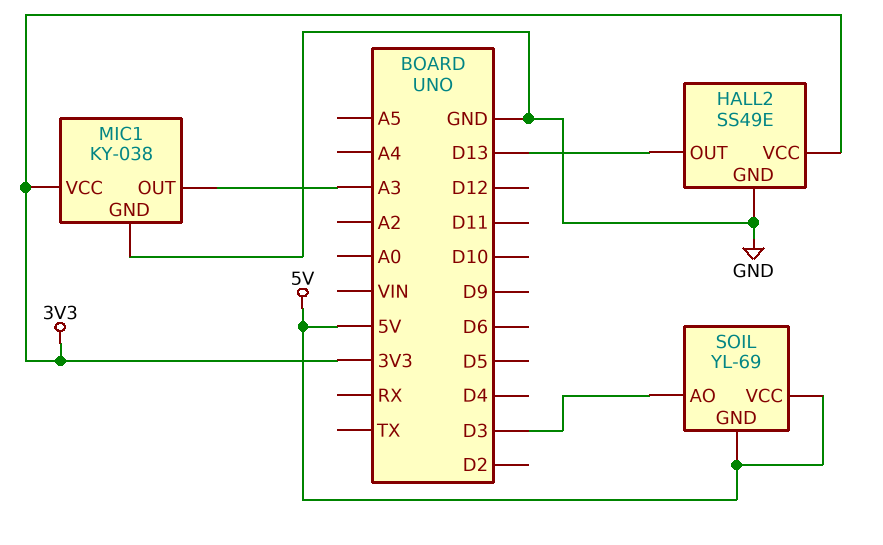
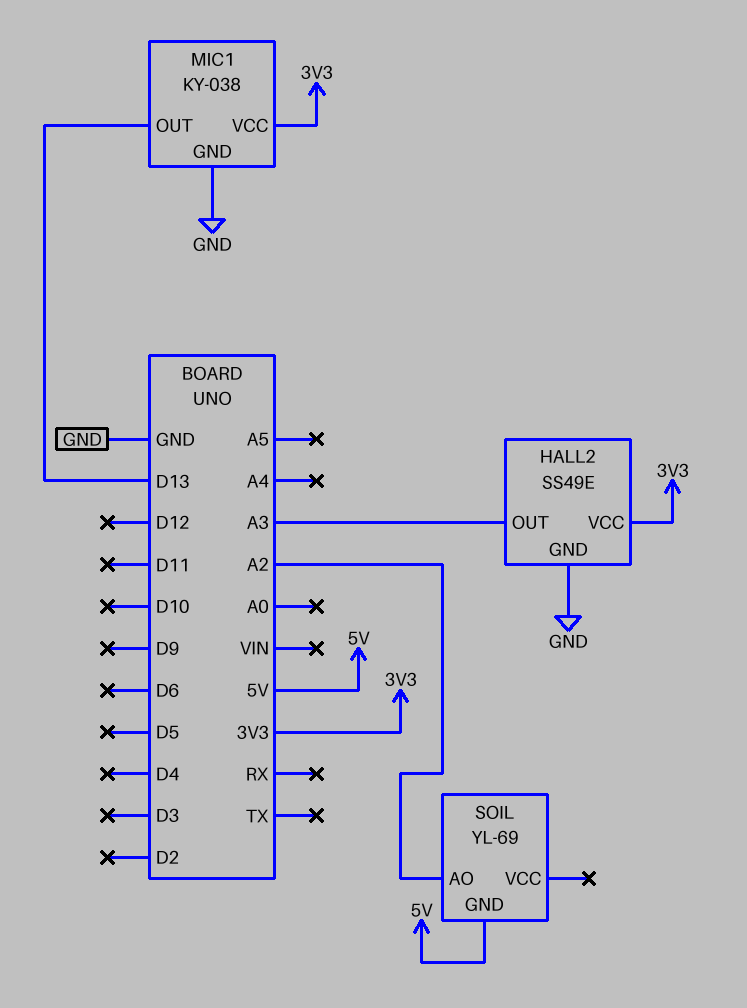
HALL2 pin OUT: D13 -> A3
MIC1 pin OUT: A3 -> D13
SOIL pin AO: D3 -> A2
SOIL pin VCC: 5V -> none

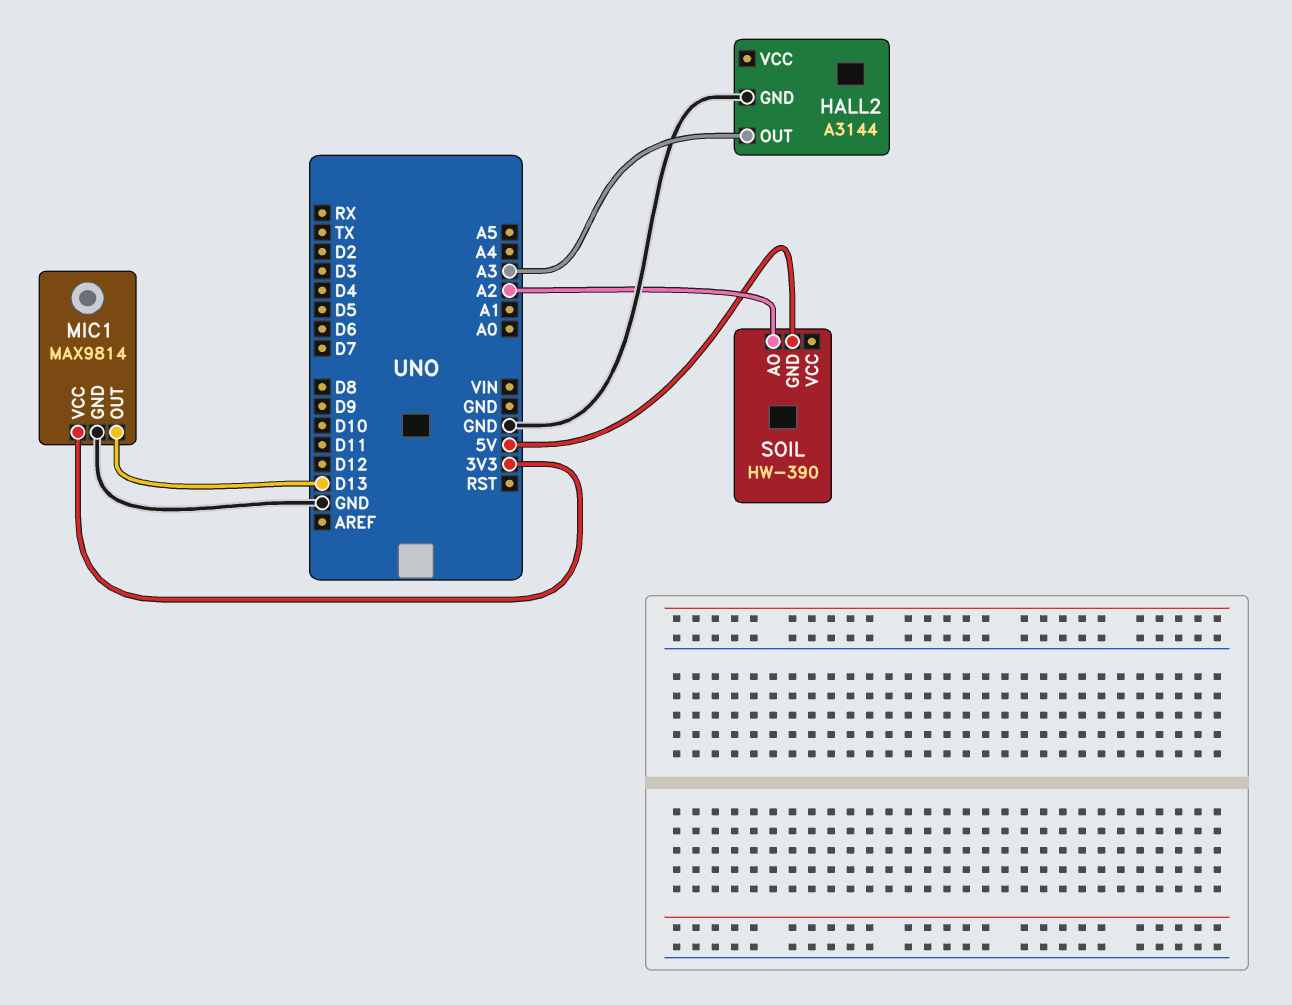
HALL2: SS49E -> A3144
HALL2 pin VCC: 3V3 -> none
MIC1: KY-038 -> MAX9814
SOIL: YL-69 -> HW-390

